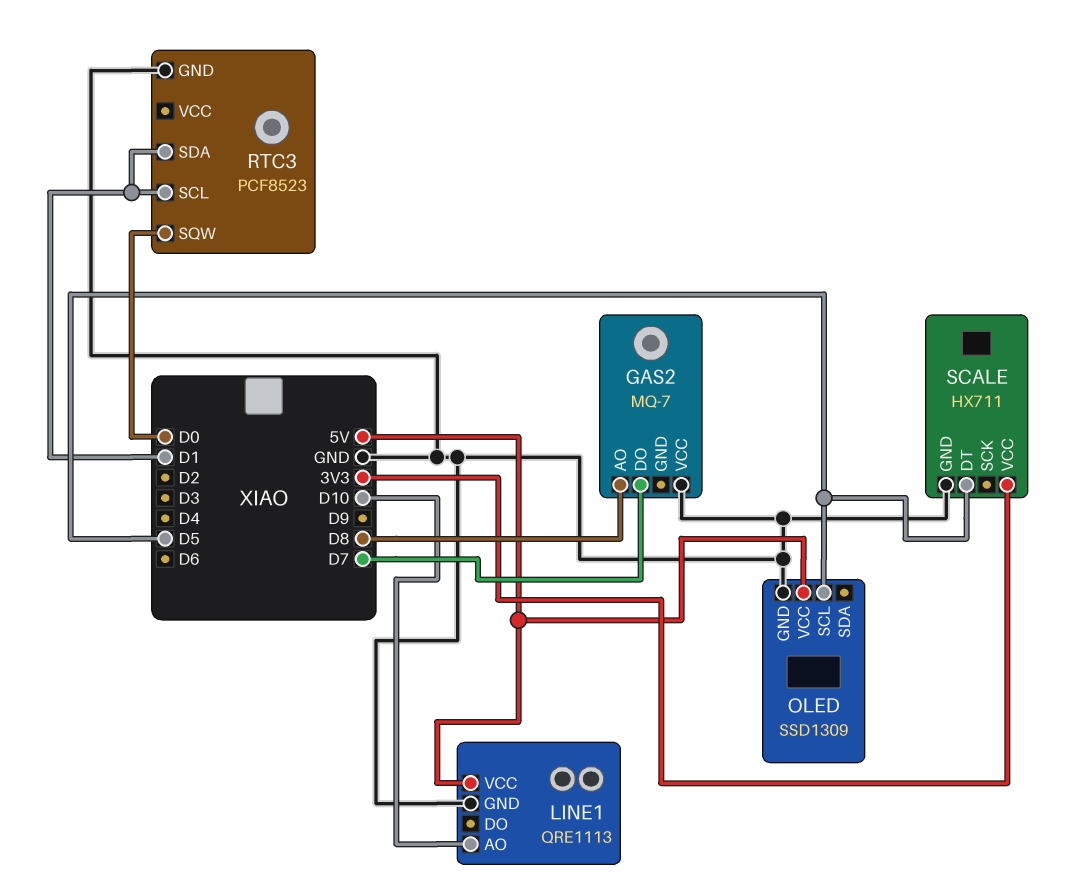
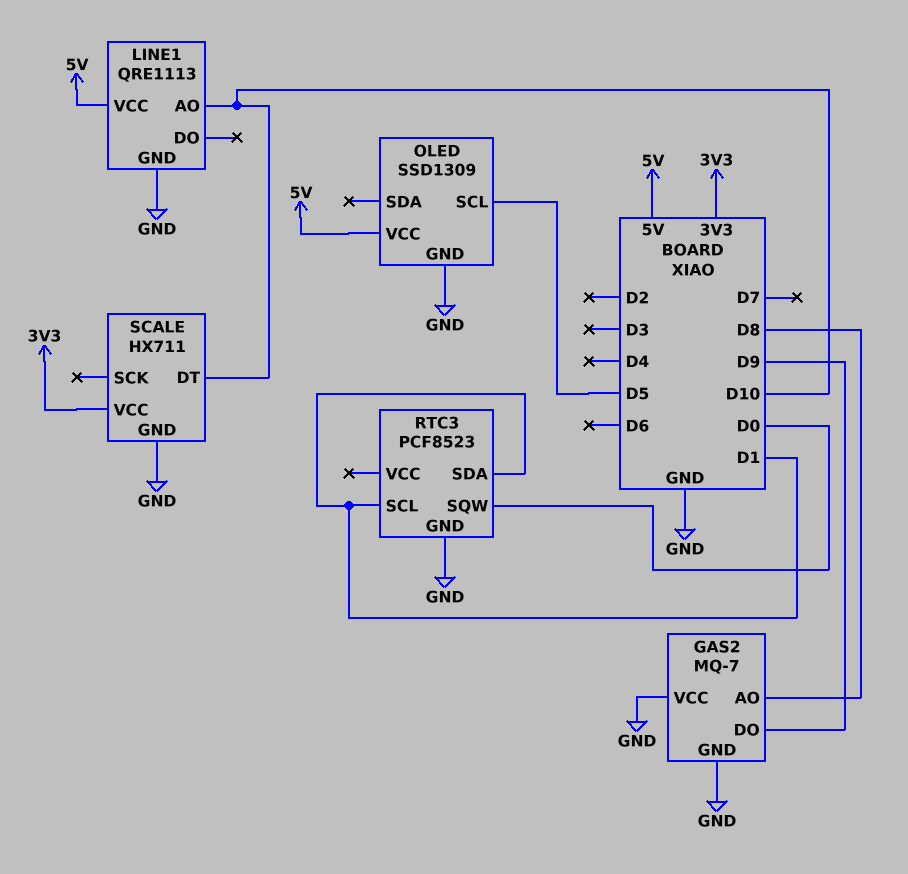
GAS2 pin DO: D7 -> D9
GAS2 pin GND: none -> GND
SCALE pin DT: D5 -> D10

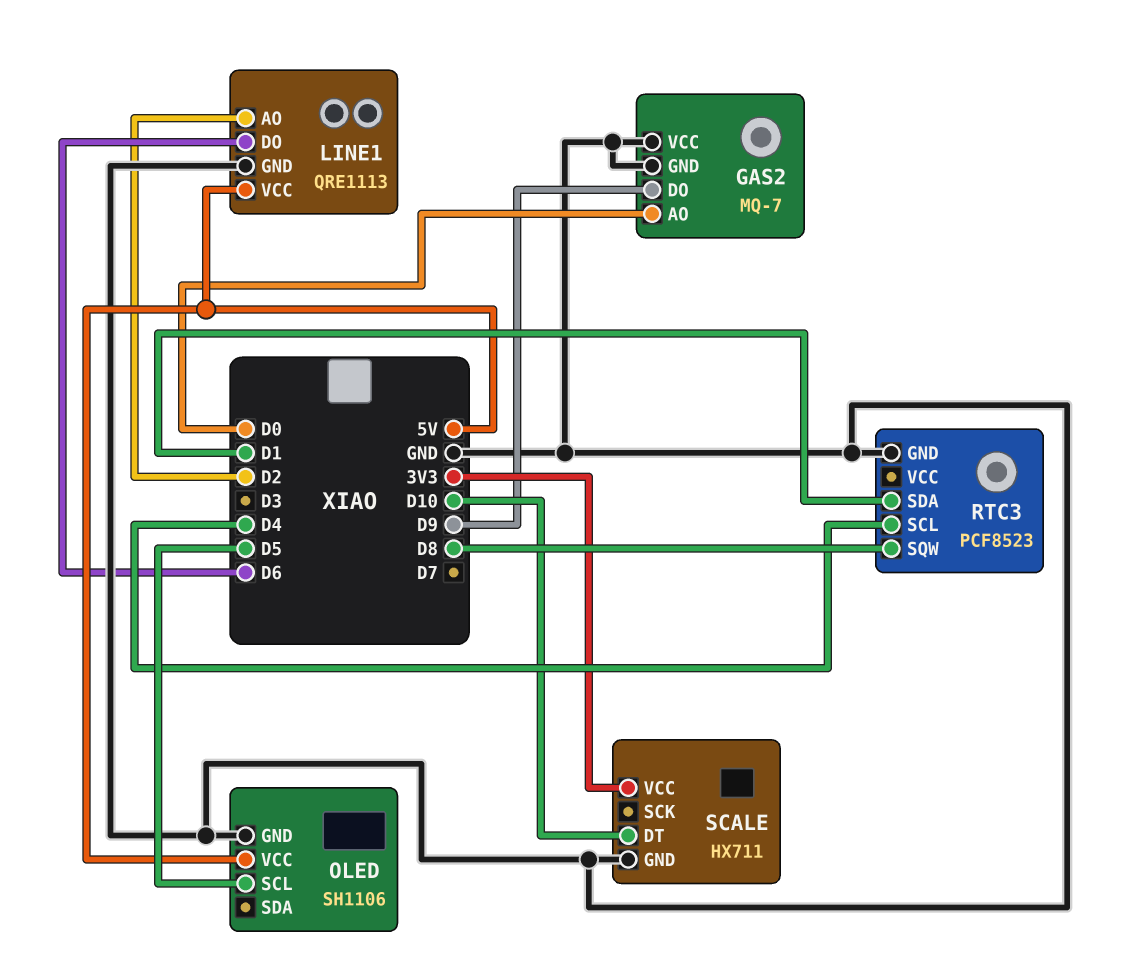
GAS2 pin AO: D8 -> D0
LINE1 pin AO: D10 -> D2
LINE1 pin DO: none -> D6
OLED: SSD1309 -> SH1106
RTC3 pin SCL: D1 -> D4
RTC3 pin SQW: D0 -> D8

